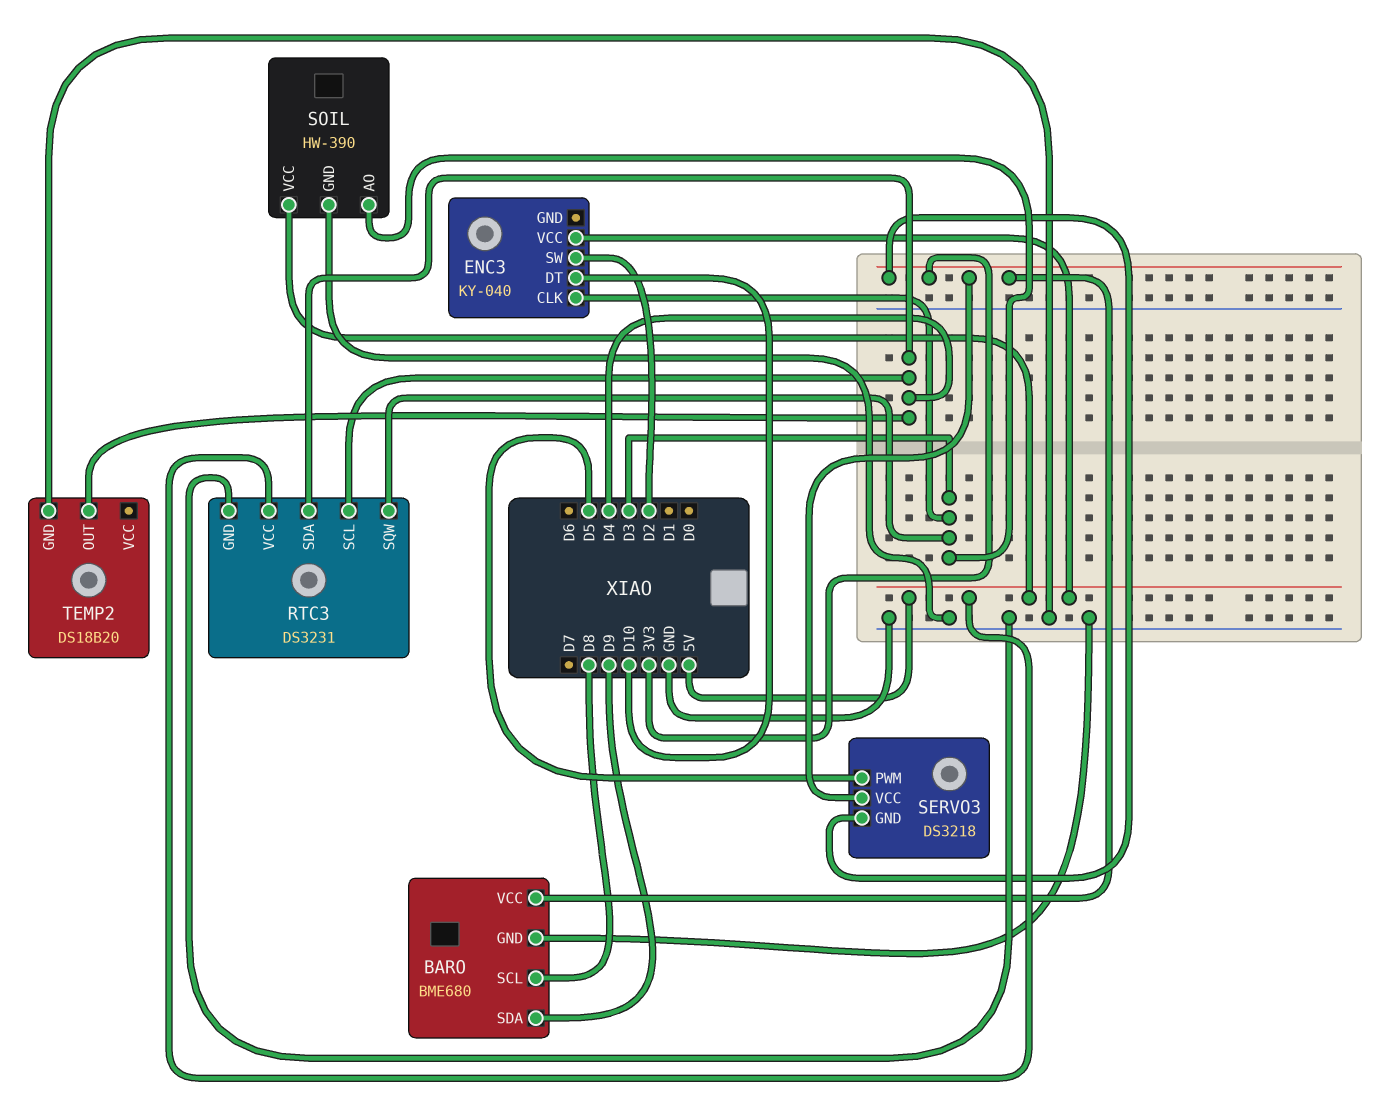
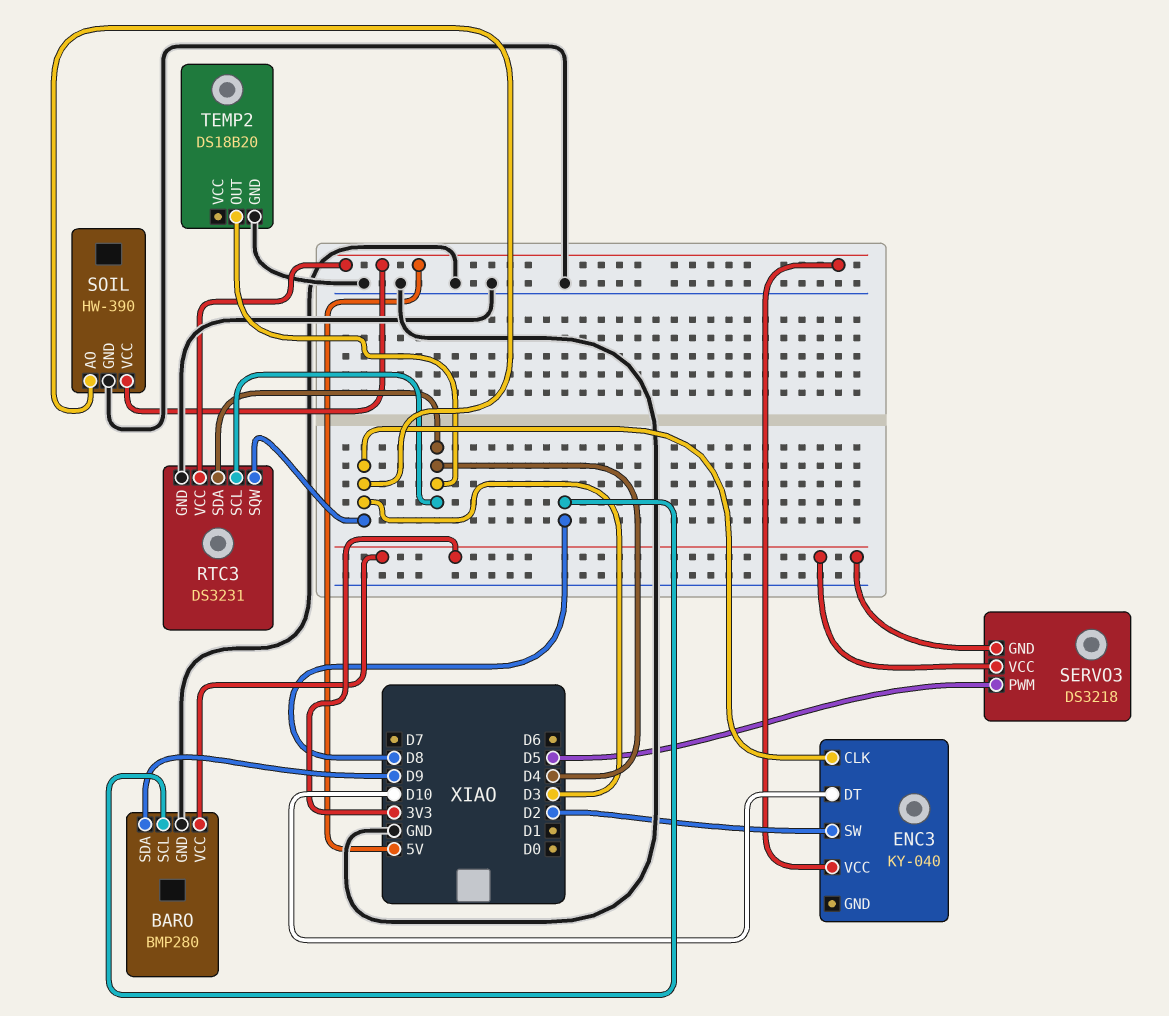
BARO: BME680 -> BMP280

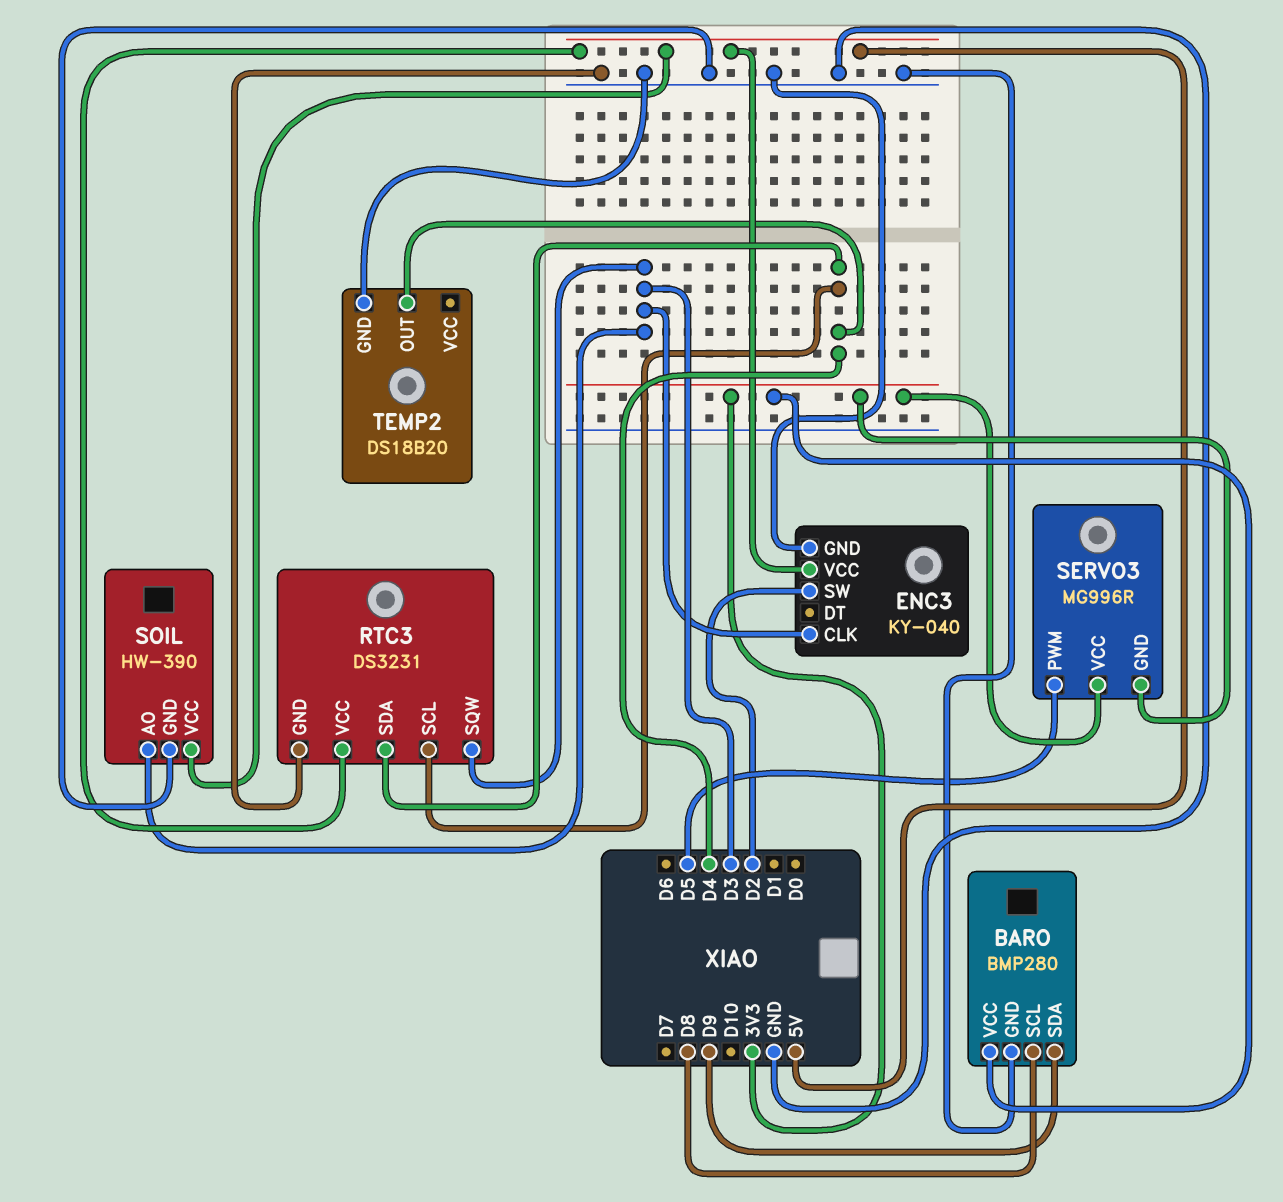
ENC3 pin DT: D10 -> none
ENC3 pin GND: none -> GND
SERVO3: DS3218 -> MG996R

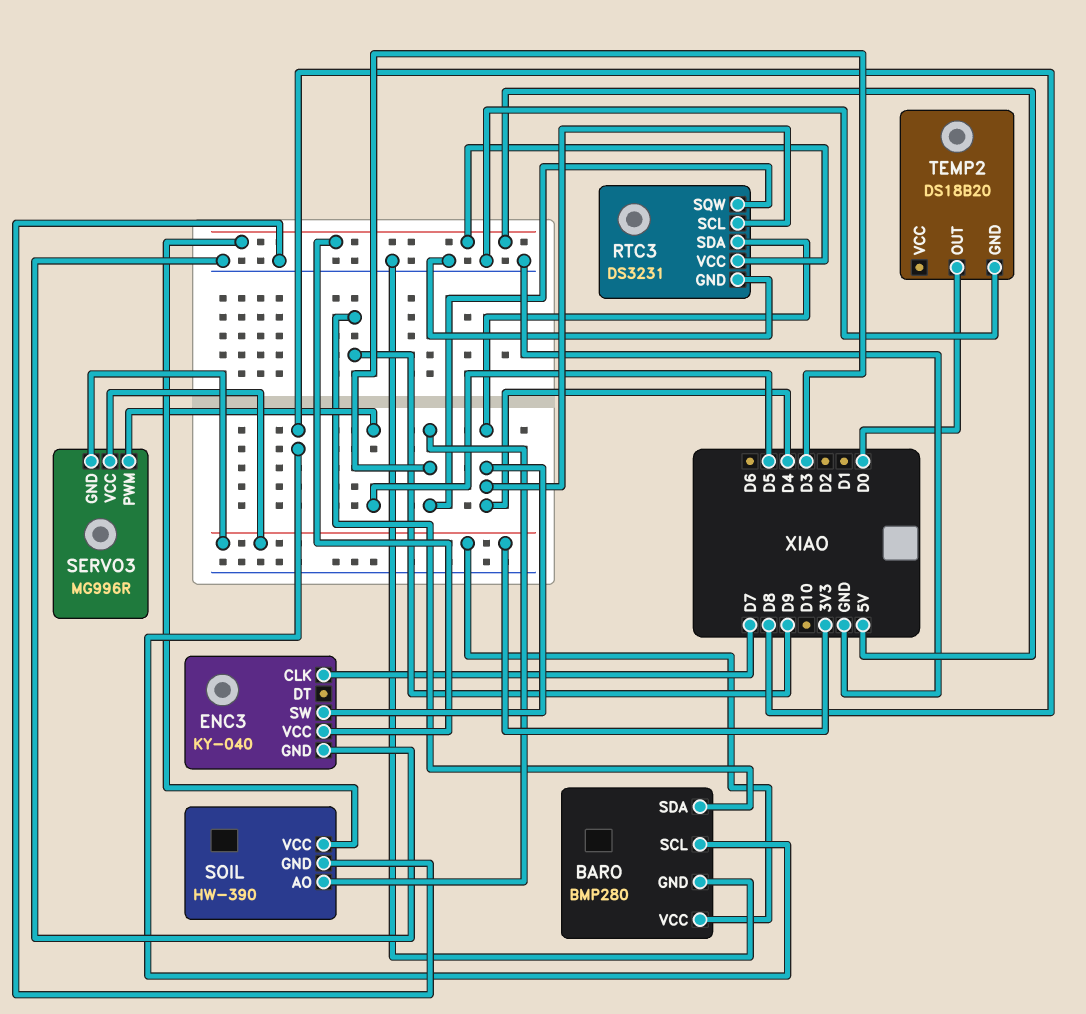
ENC3 pin CLK: D3 -> D7
ENC3 pin SW: D2 -> D4
TEMP2 pin OUT: D4 -> D0

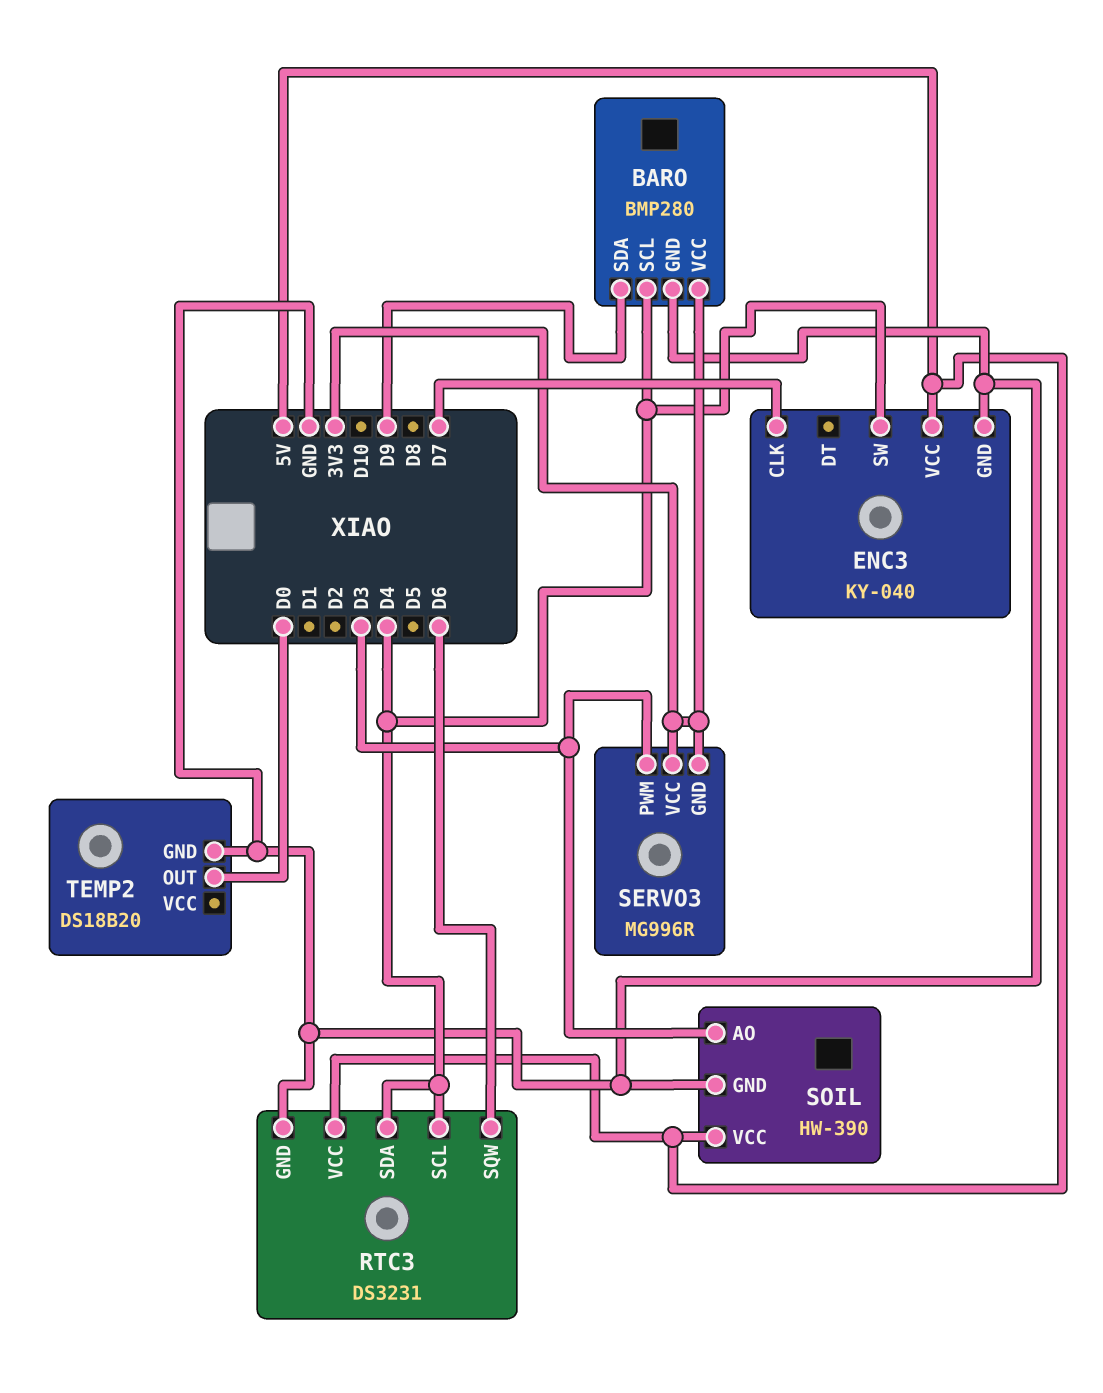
BARO pin SCL: D8 -> D4
RTC3 pin SQW: D3 -> D6
SERVO3 pin PWM: D5 -> D3

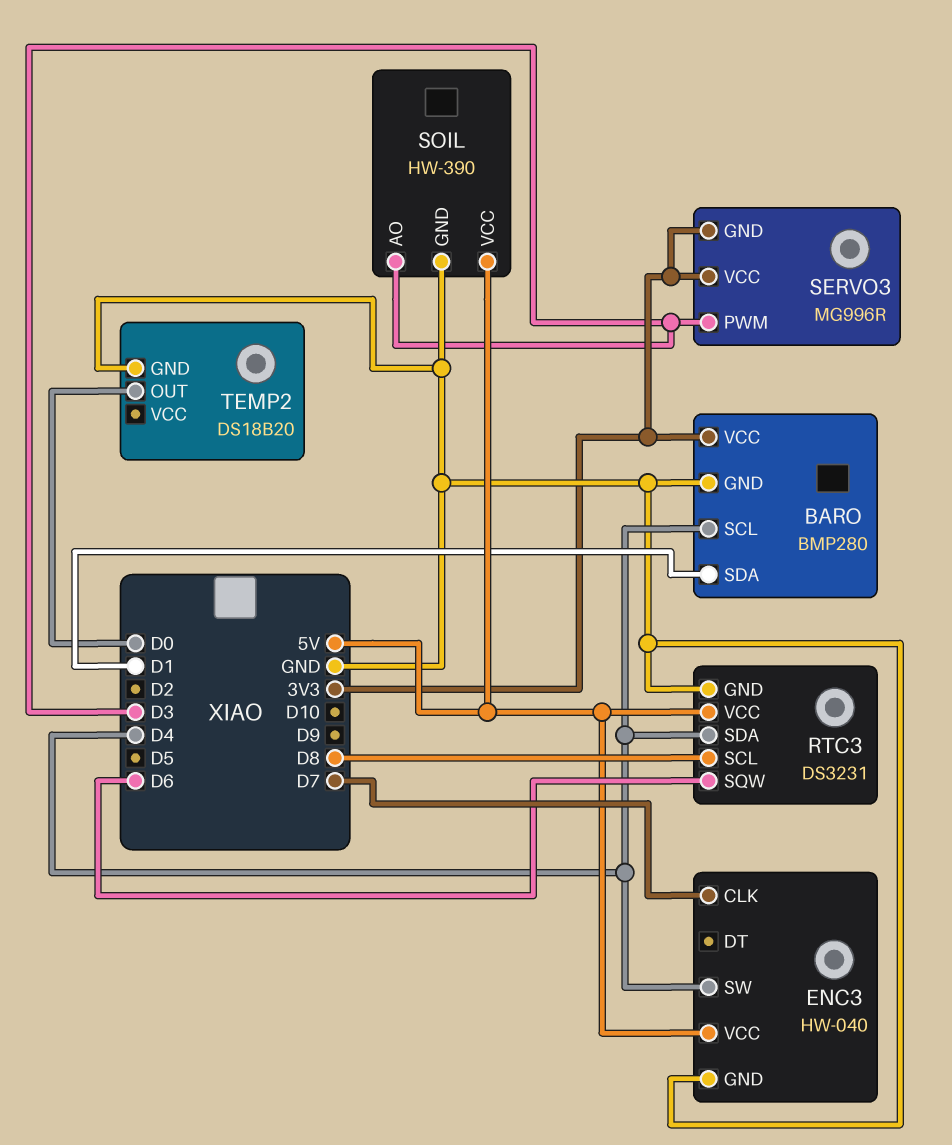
BARO pin SDA: D9 -> D1
ENC3: KY-040 -> HW-040
RTC3 pin SCL: D4 -> D8

